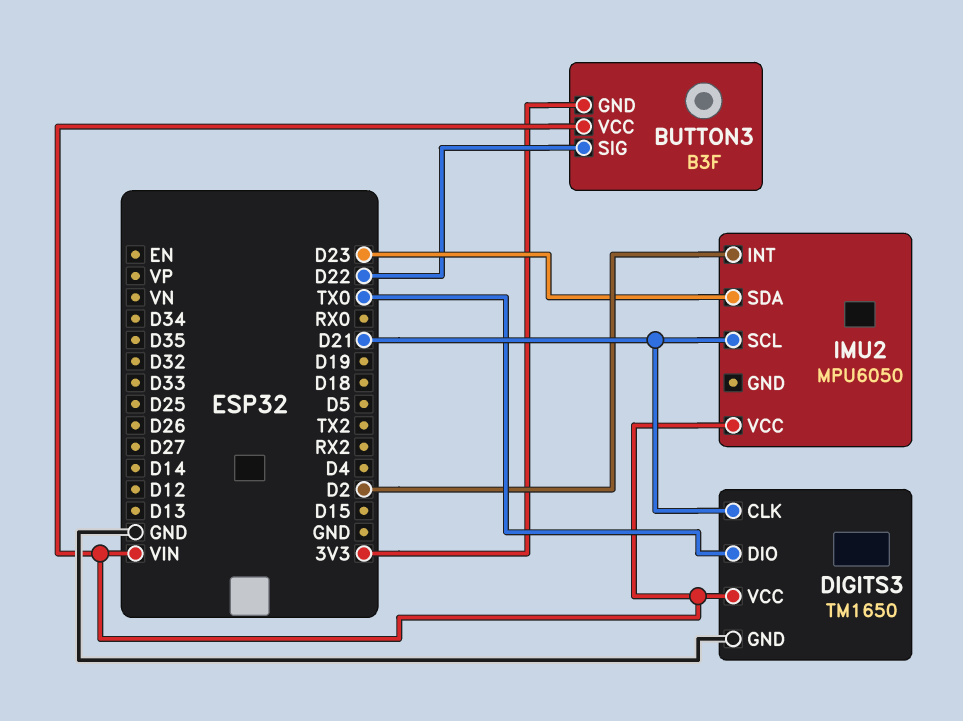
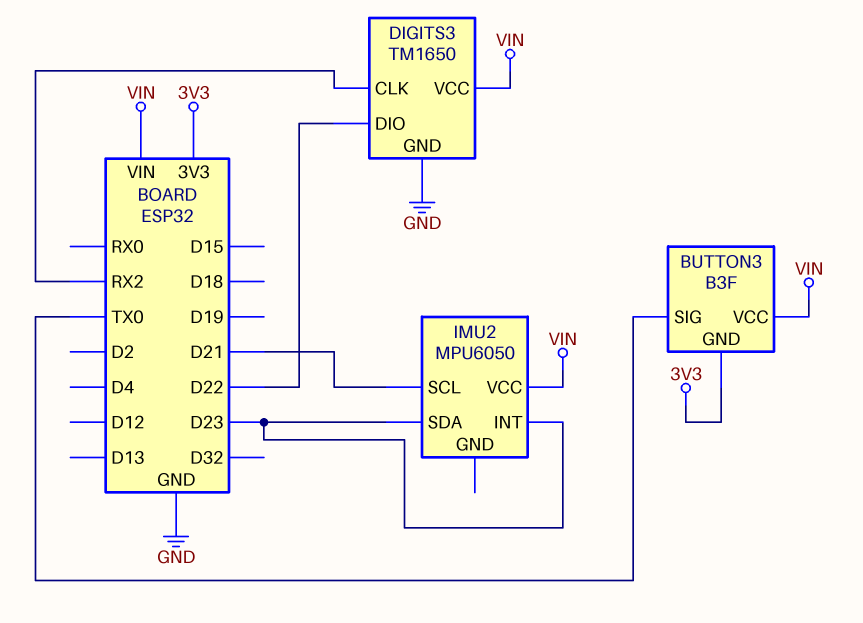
BUTTON3 pin SIG: D22 -> TX0
DIGITS3 pin CLK: D21 -> RX2
DIGITS3 pin DIO: TX0 -> D22
IMU2 pin INT: D2 -> D23

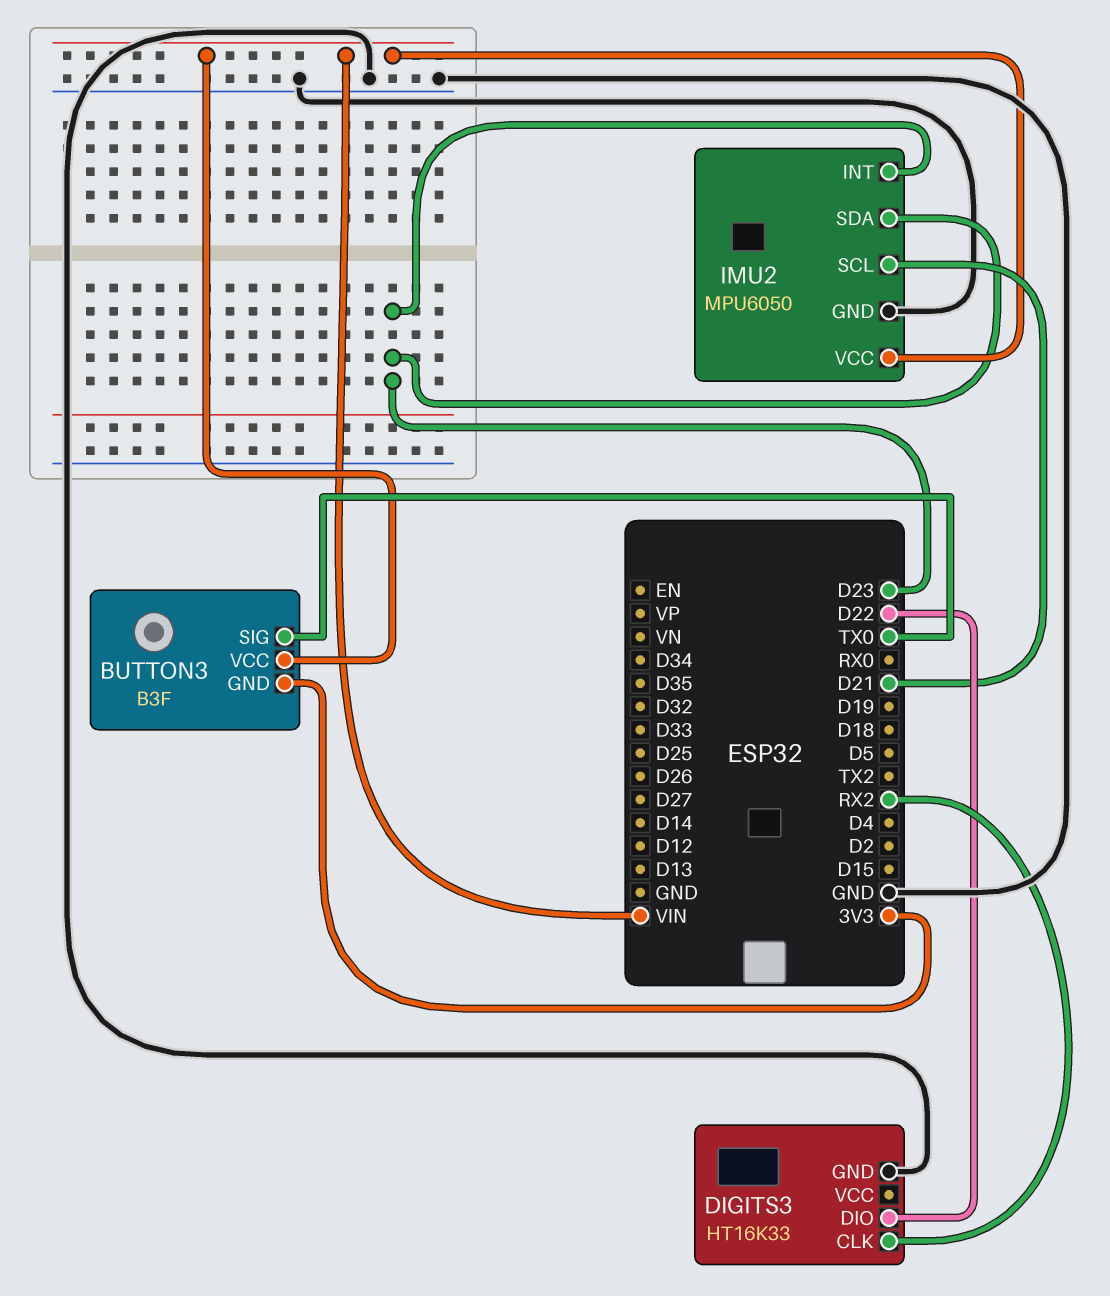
DIGITS3: TM1650 -> HT16K33
DIGITS3 pin VCC: VIN -> none
IMU2 pin GND: none -> GND

